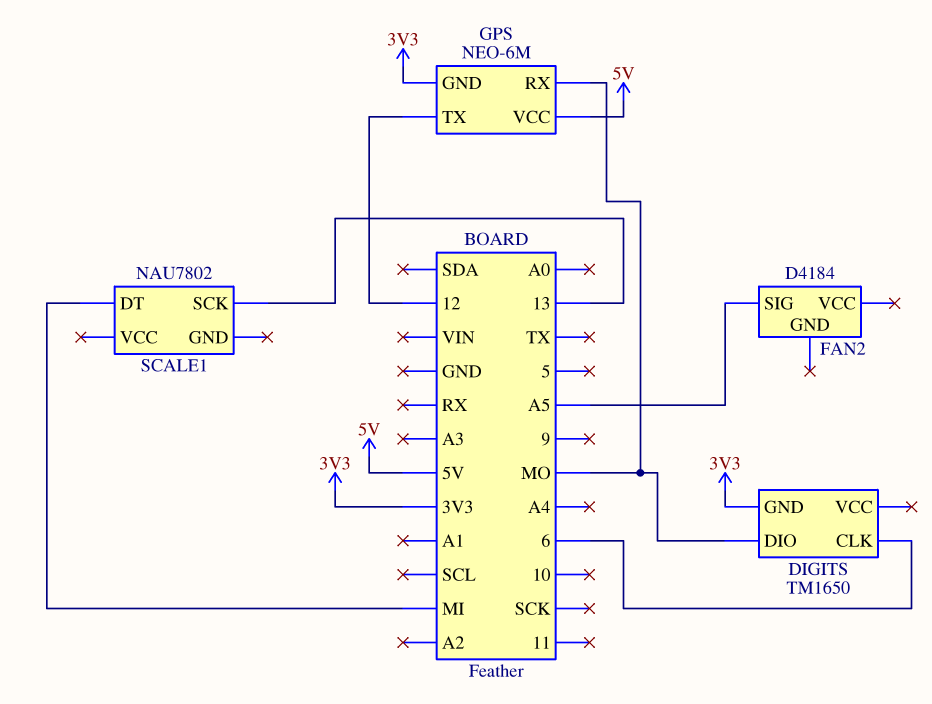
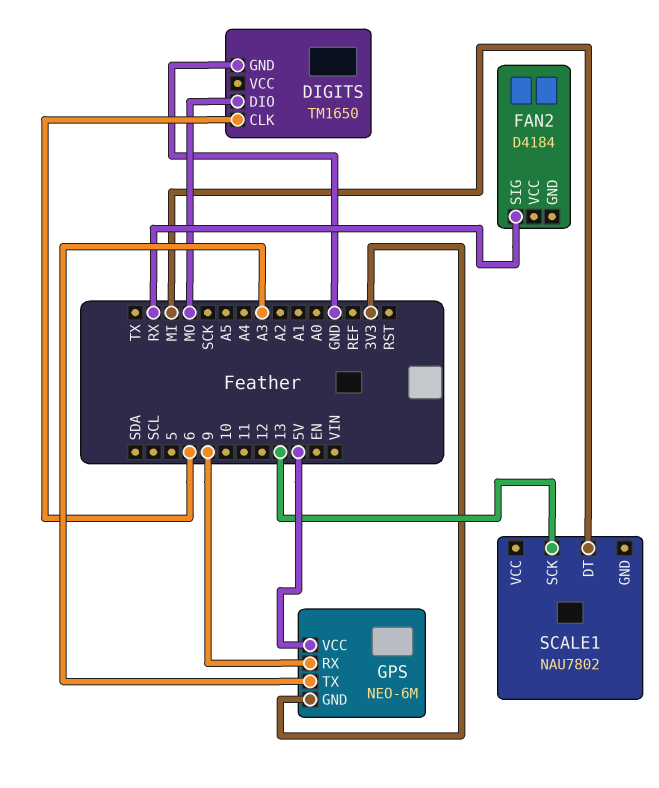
DIGITS pin GND: 3V3 -> GND
FAN2 pin SIG: A5 -> RX
GPS pin RX: MO -> 9
GPS pin TX: 12 -> A3

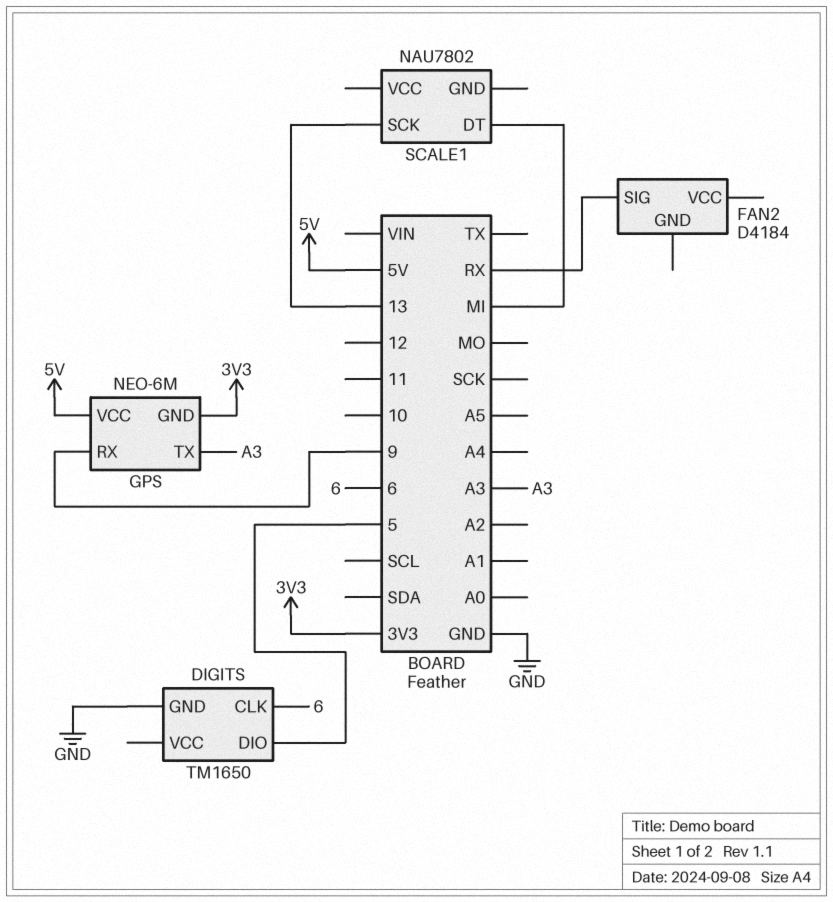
DIGITS pin DIO: MO -> 5

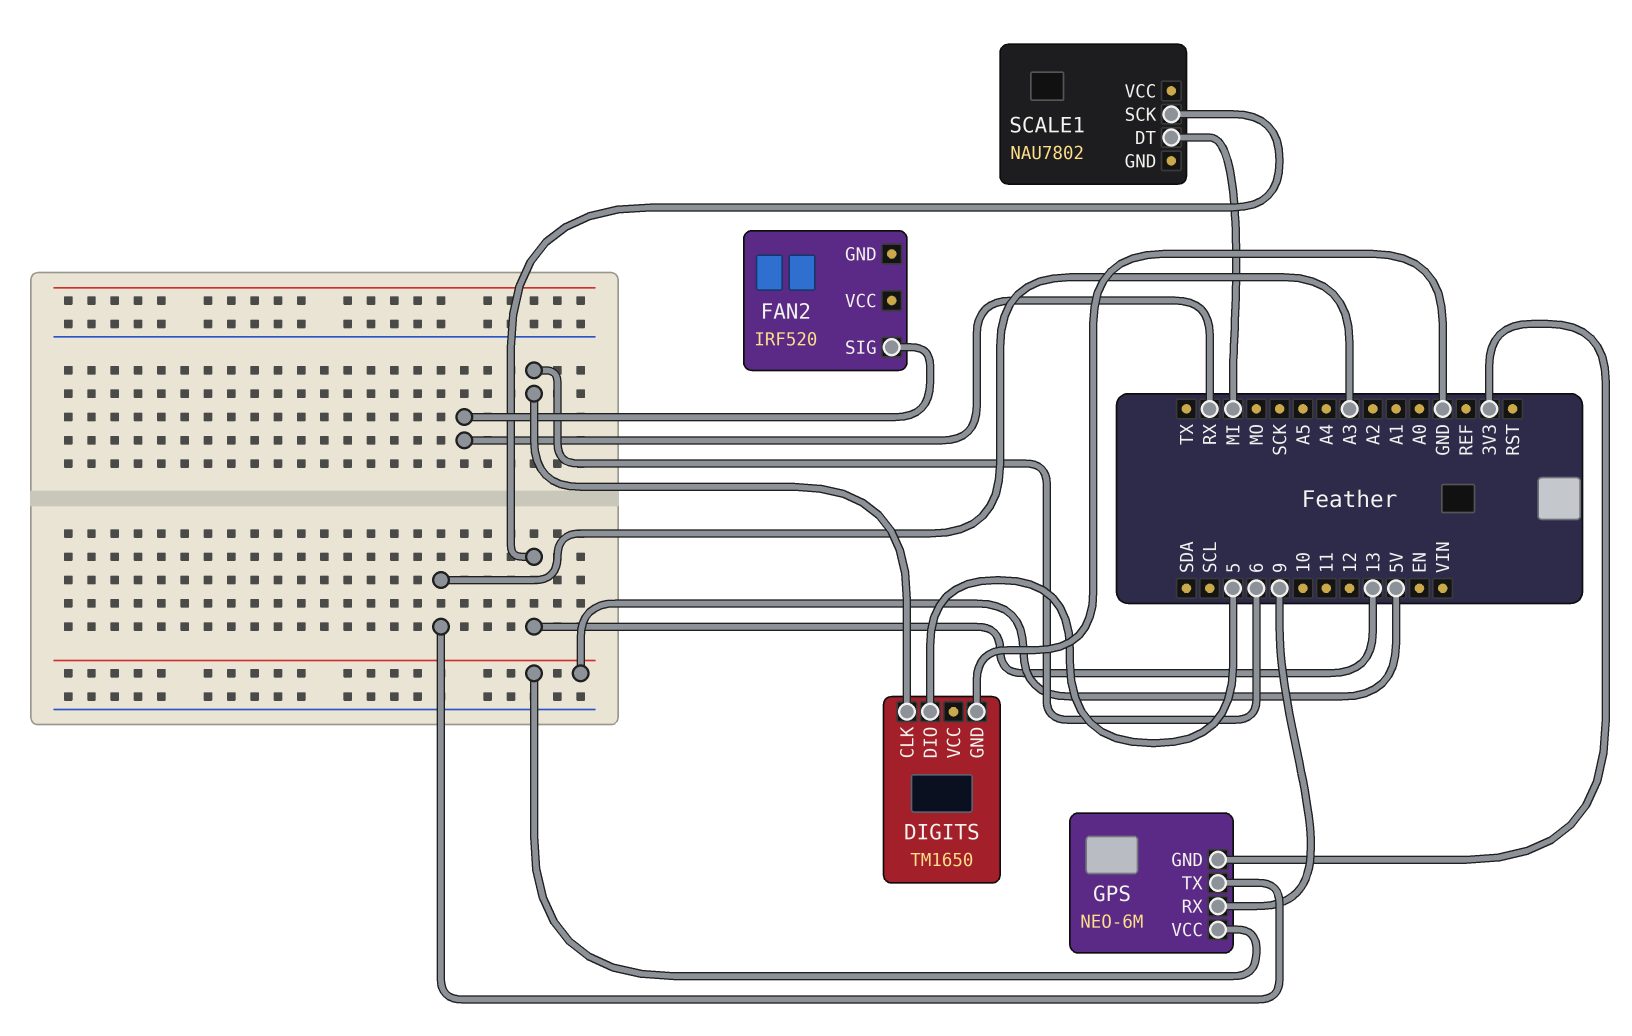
FAN2: D4184 -> IRF520

